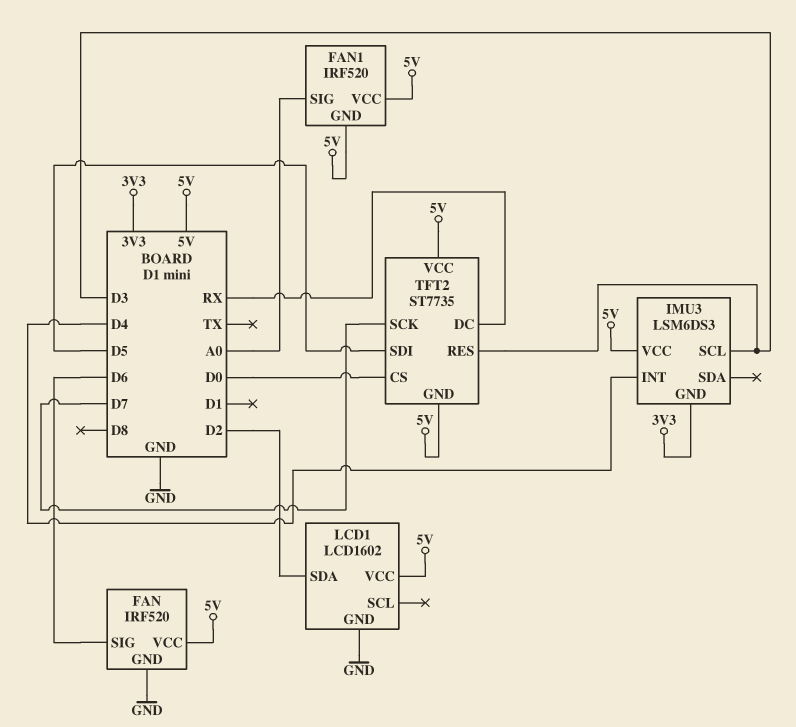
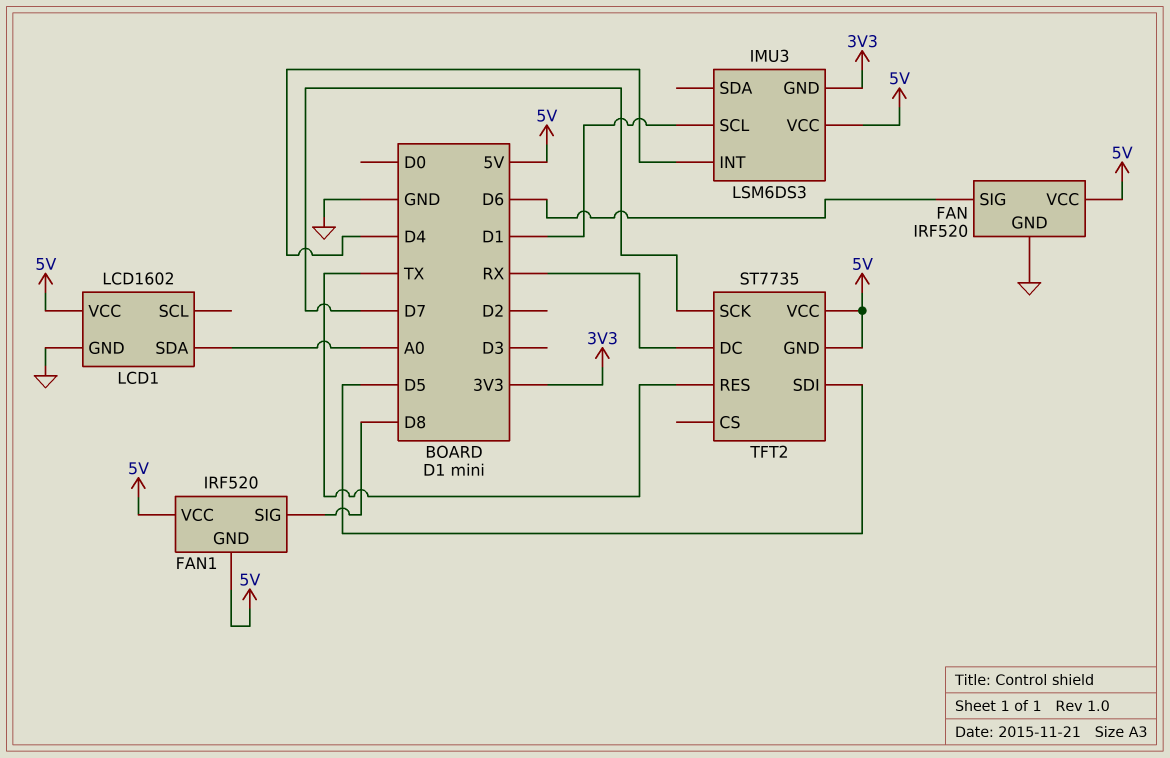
FAN1 pin SIG: A0 -> D8
IMU3 pin SCL: D3 -> D1
LCD1 pin SDA: D2 -> A0
TFT2 pin CS: D0 -> none
TFT2 pin RES: D3 -> TX

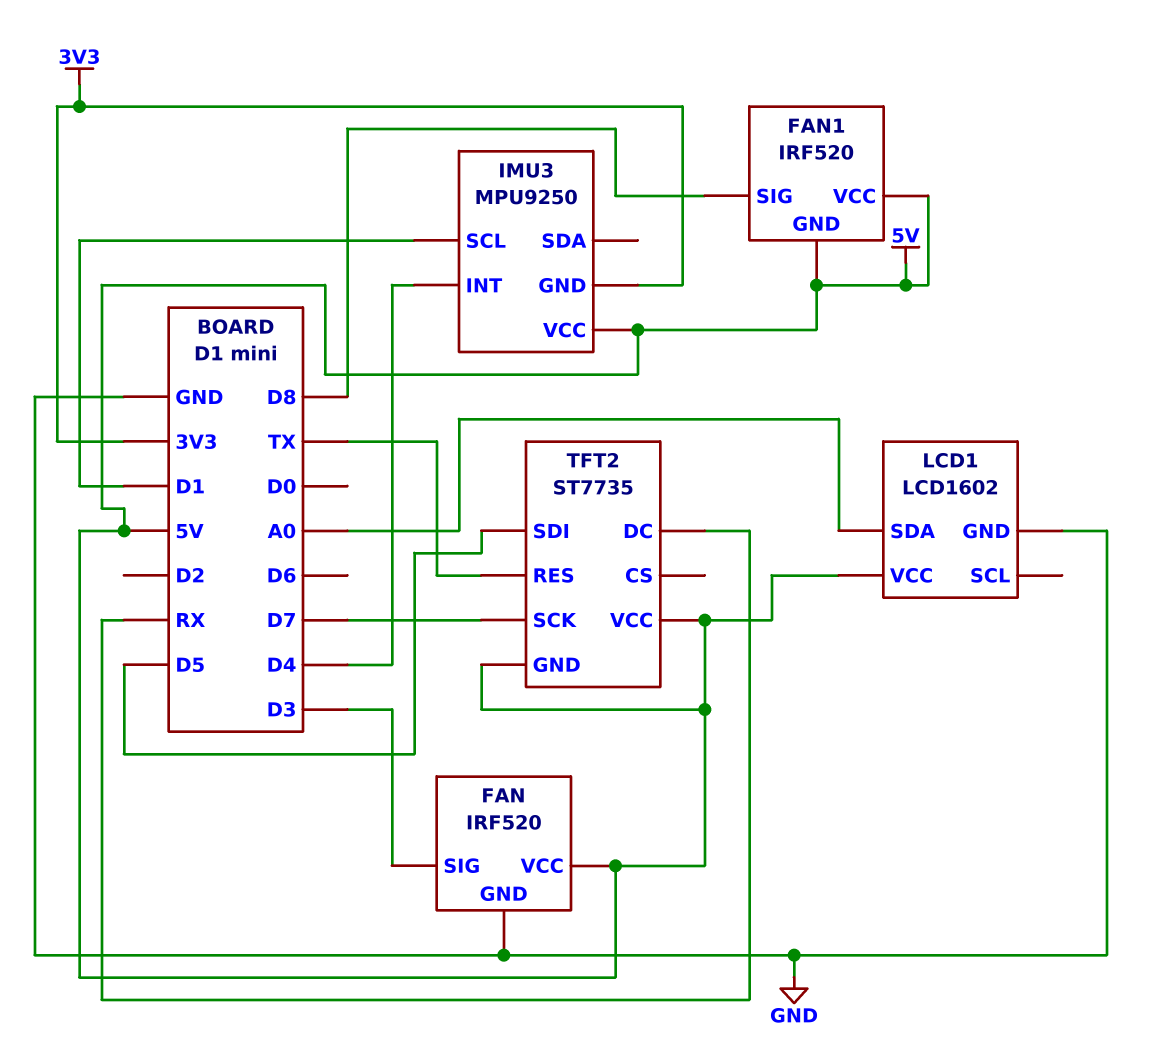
FAN pin SIG: D6 -> D3
IMU3: LSM6DS3 -> MPU9250

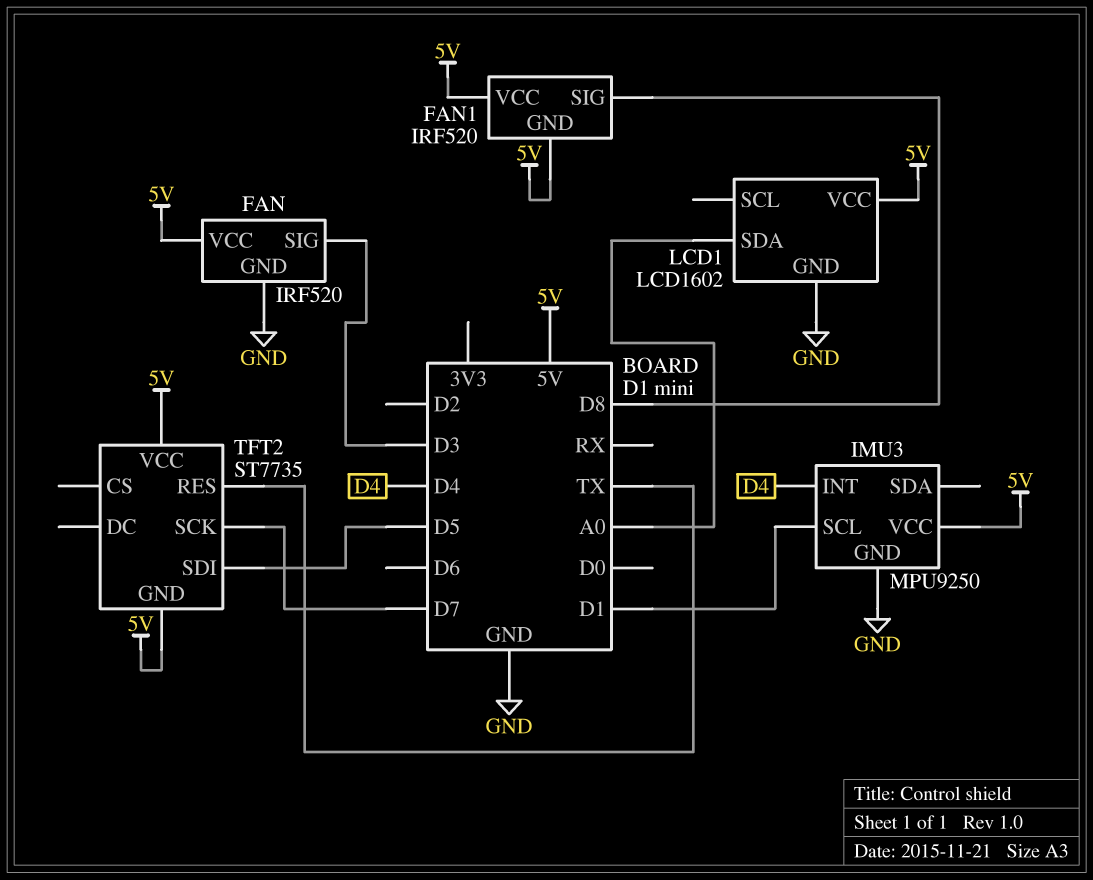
IMU3 pin GND: 3V3 -> GND
TFT2 pin DC: RX -> none

